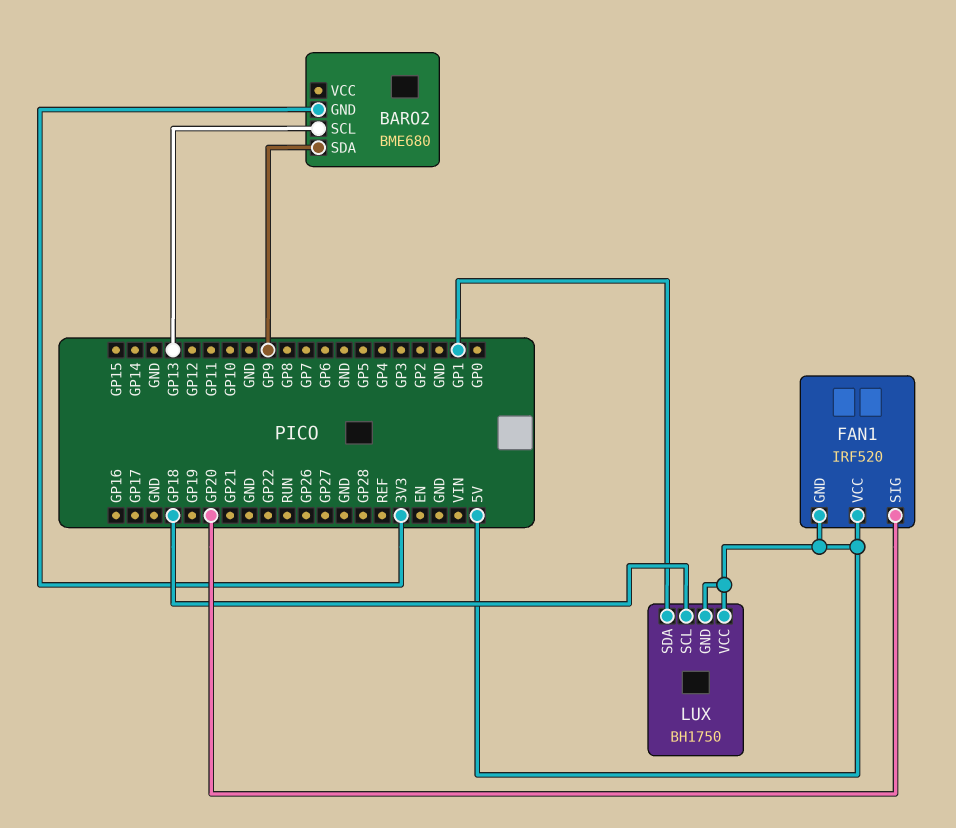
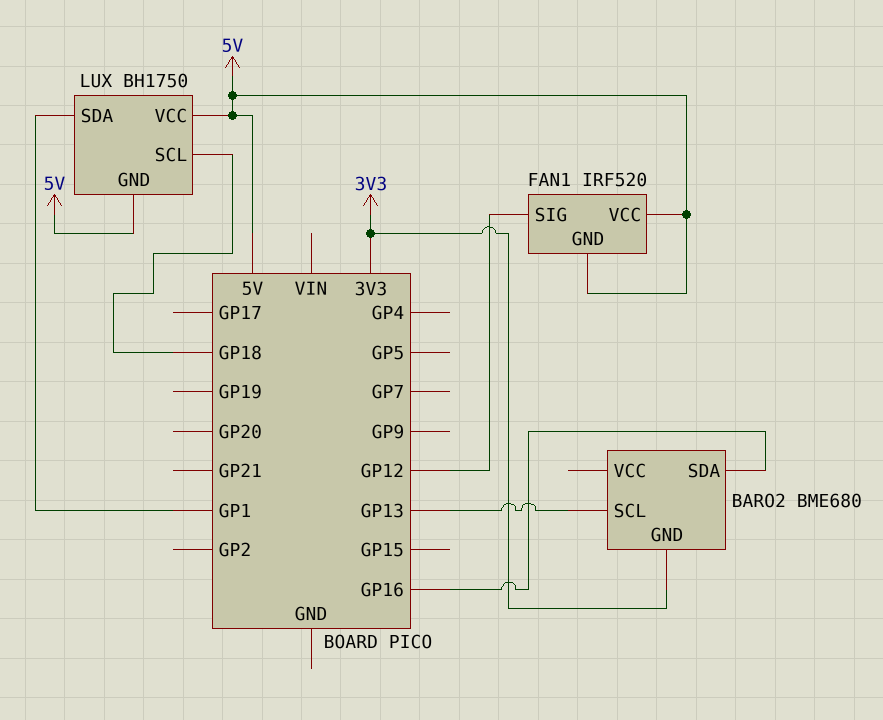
BARO2 pin SDA: GP9 -> GP16
FAN1 pin SIG: GP20 -> GP12

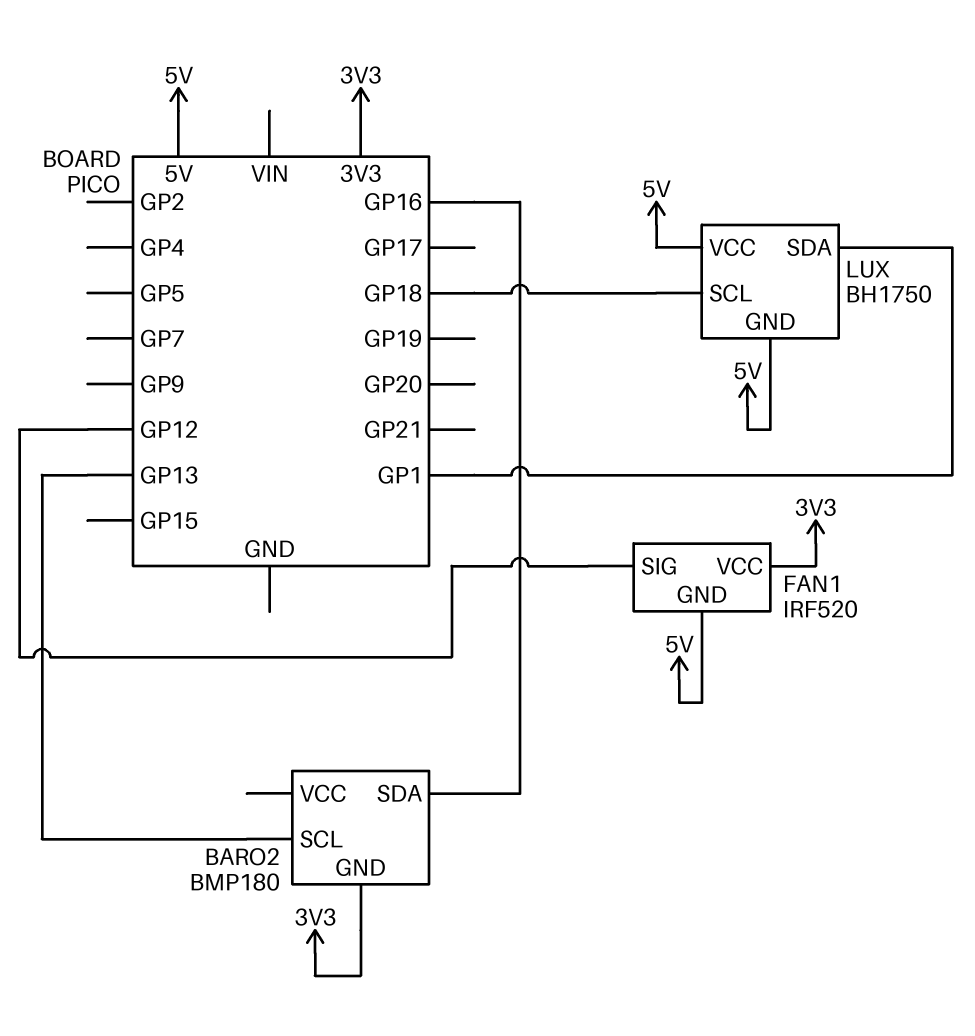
BARO2: BME680 -> BMP180
FAN1 pin VCC: 5V -> 3V3

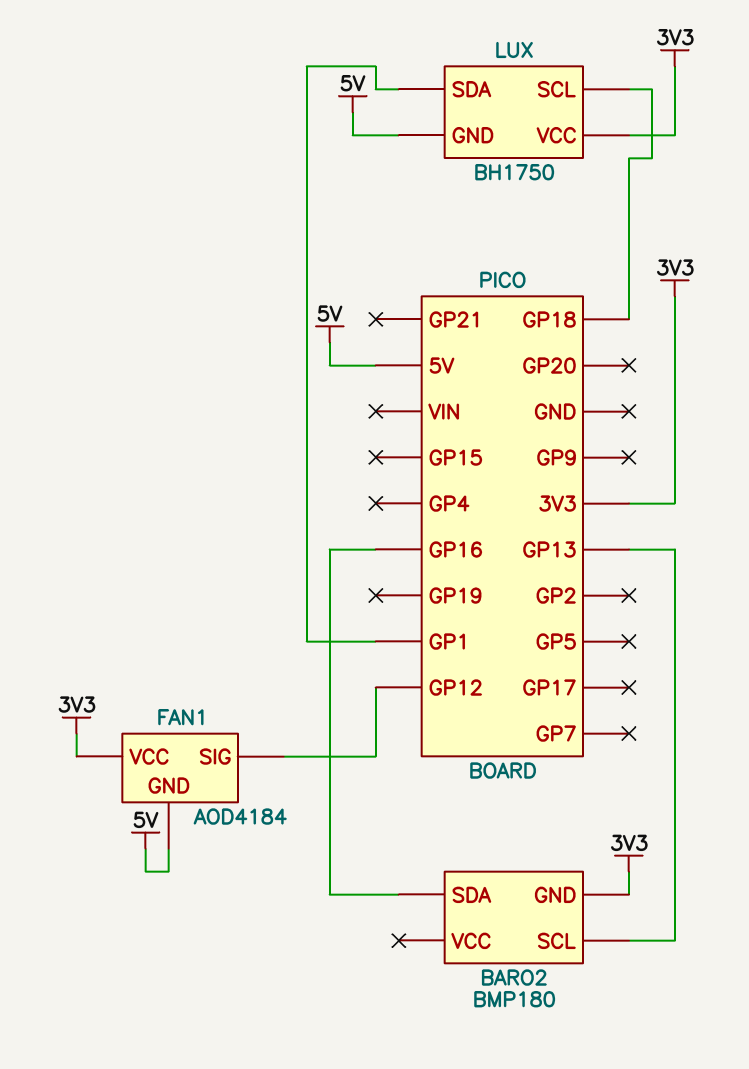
FAN1: IRF520 -> AOD4184
LUX pin VCC: 5V -> 3V3

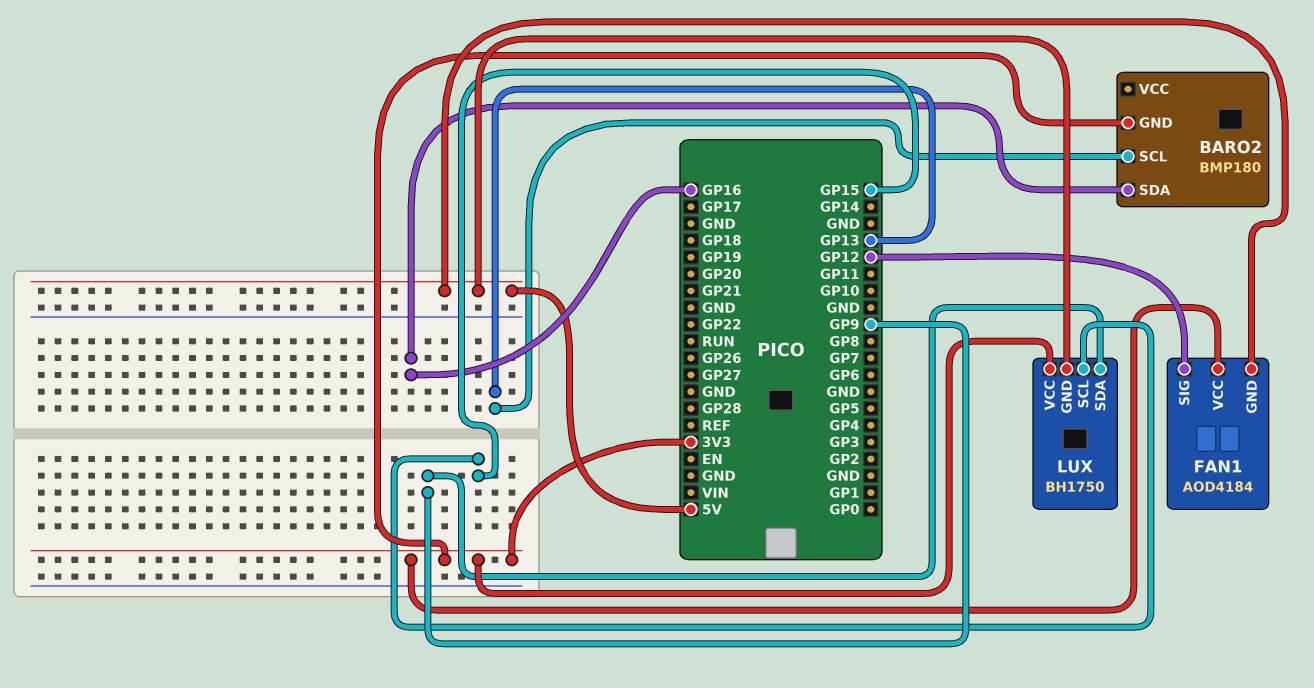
LUX pin SCL: GP18 -> GP15
LUX pin SDA: GP1 -> GP9

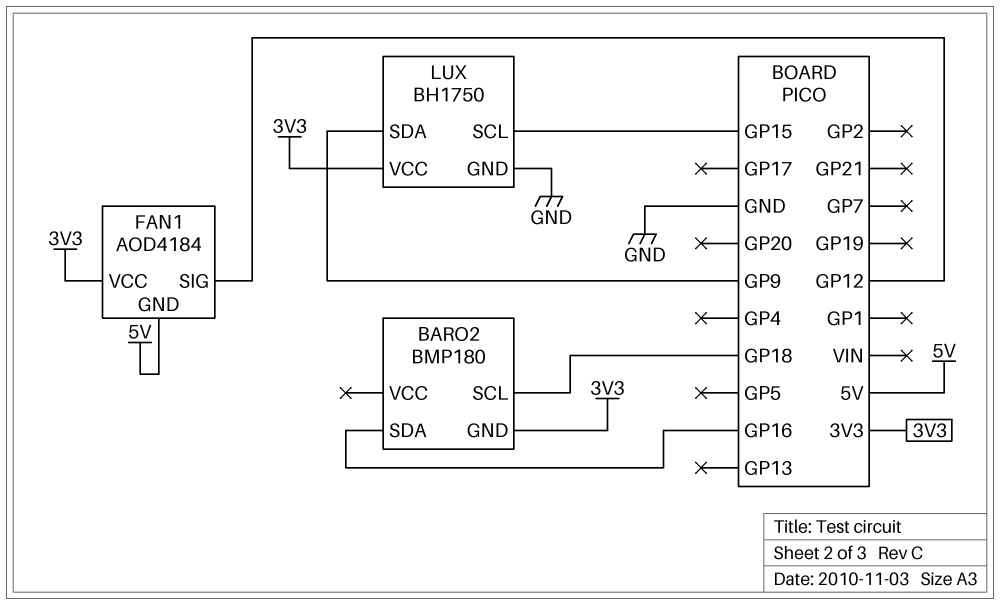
BARO2 pin SCL: GP13 -> GP18
LUX pin GND: 5V -> GND

